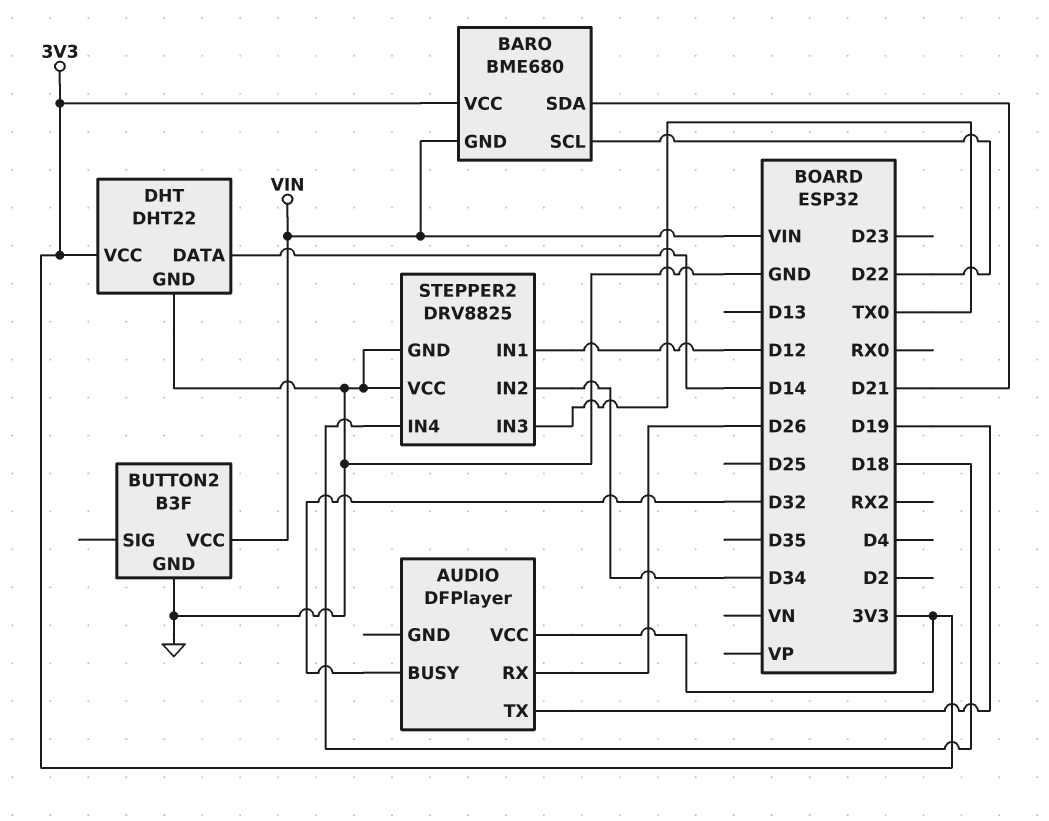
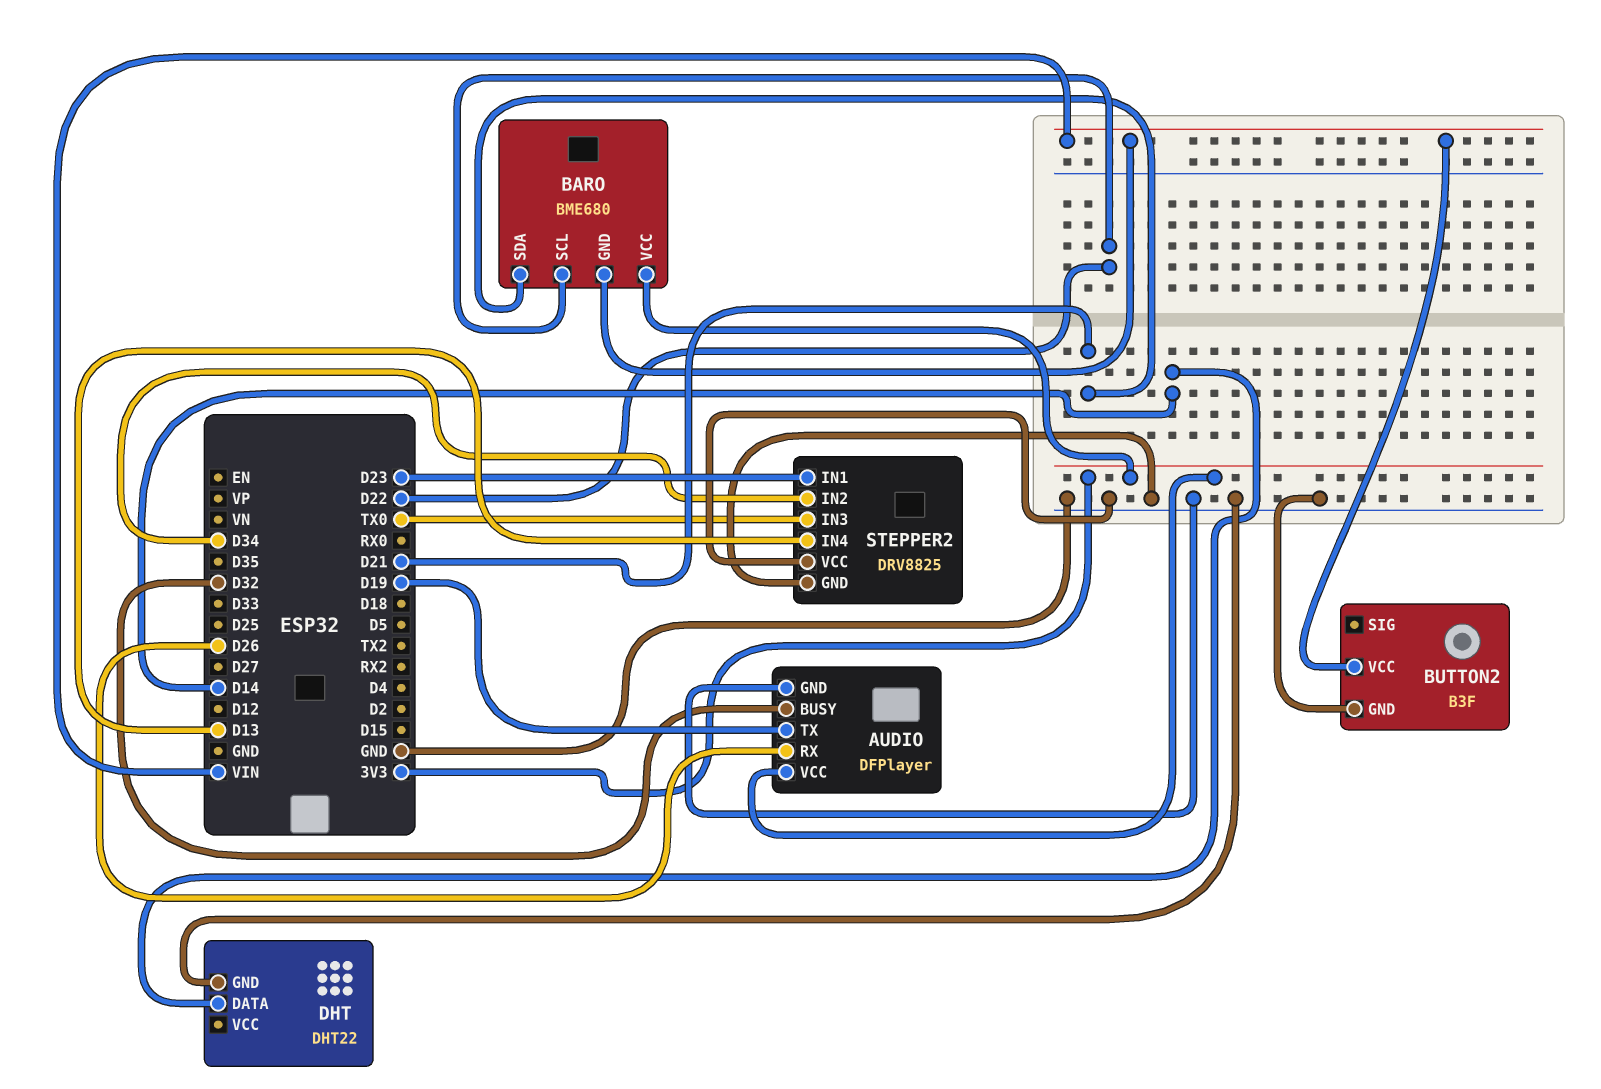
AUDIO pin GND: none -> GND
DHT pin VCC: 3V3 -> none
STEPPER2 pin IN1: D12 -> D23
STEPPER2 pin IN4: D18 -> D13

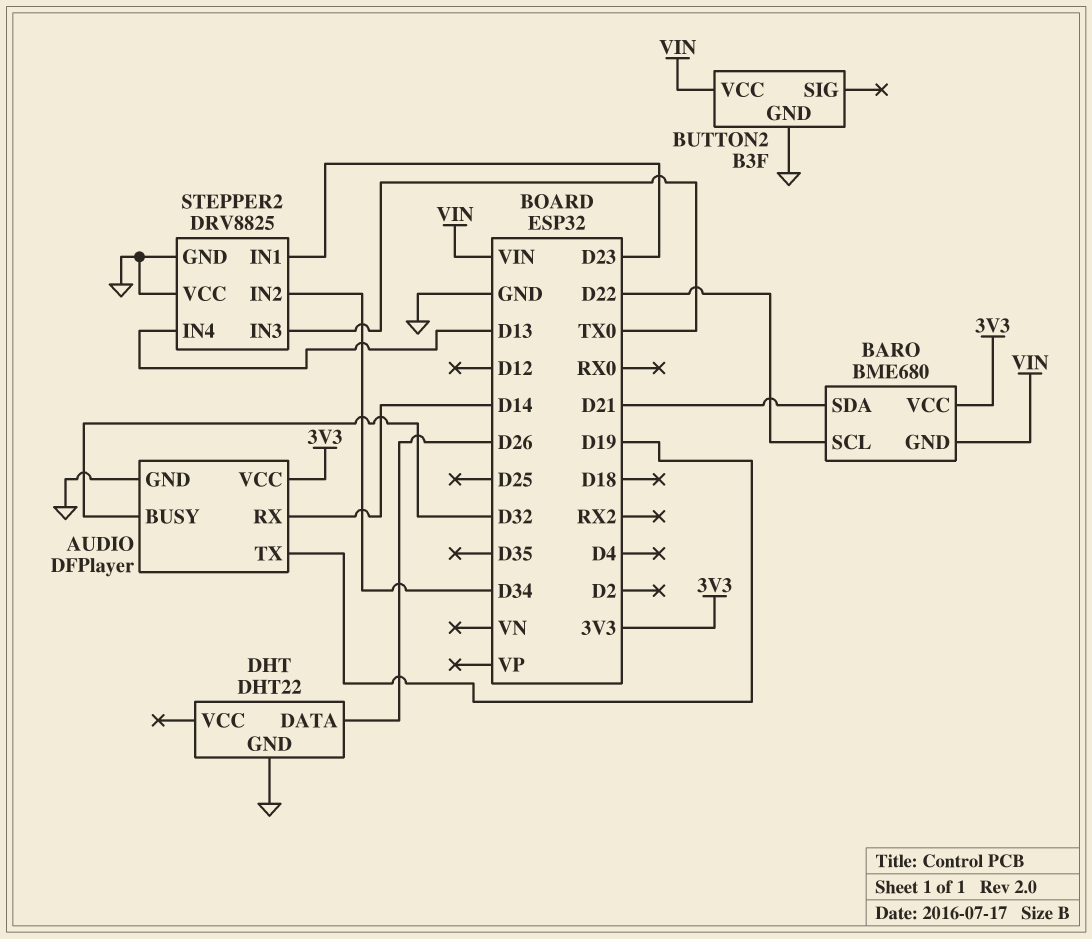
AUDIO pin RX: D26 -> D14
DHT pin DATA: D14 -> D26

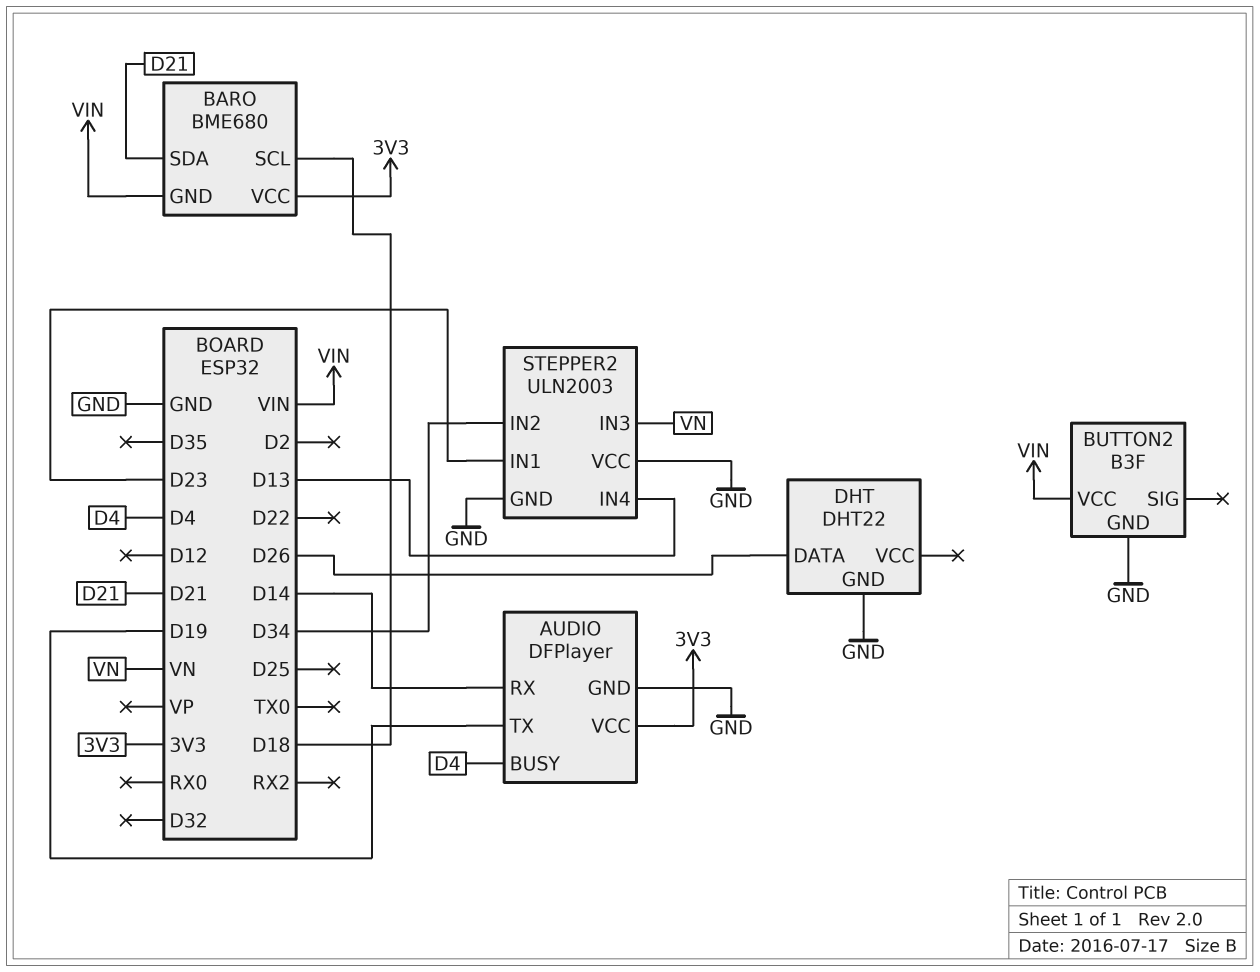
AUDIO pin BUSY: D32 -> D4
BARO pin SCL: D22 -> D18
STEPPER2: DRV8825 -> ULN2003
STEPPER2 pin IN3: TX0 -> VN

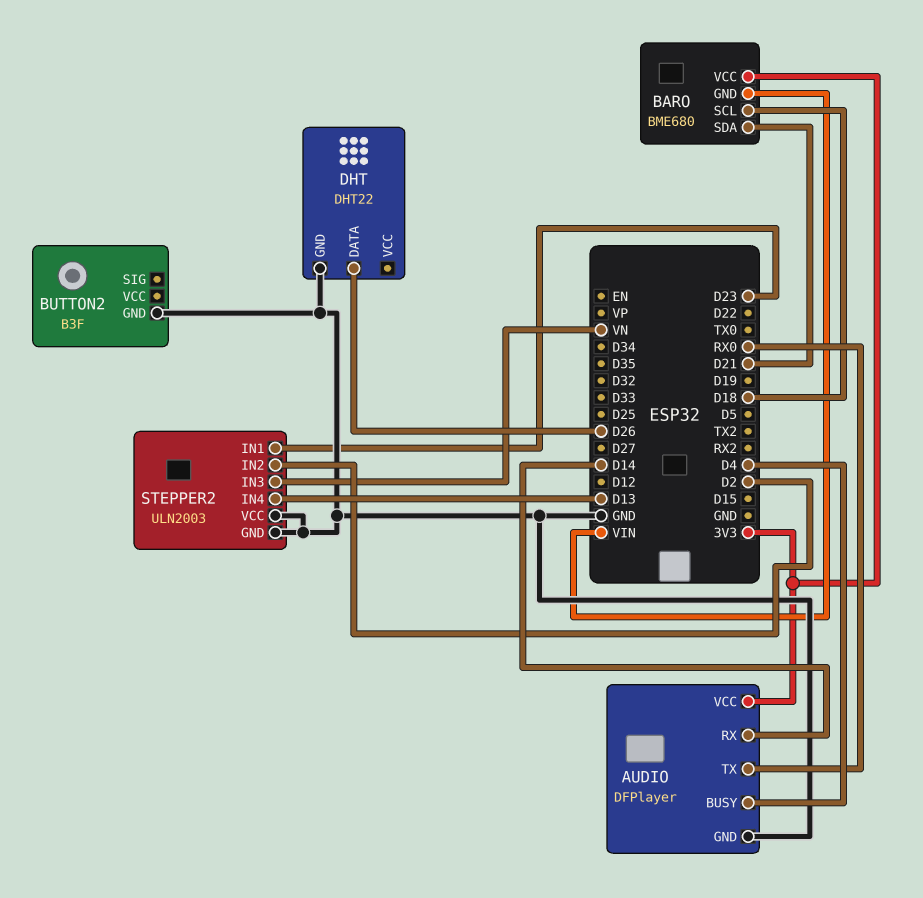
AUDIO pin TX: D19 -> RX0
BUTTON2 pin VCC: VIN -> none
STEPPER2 pin IN2: D34 -> D2

